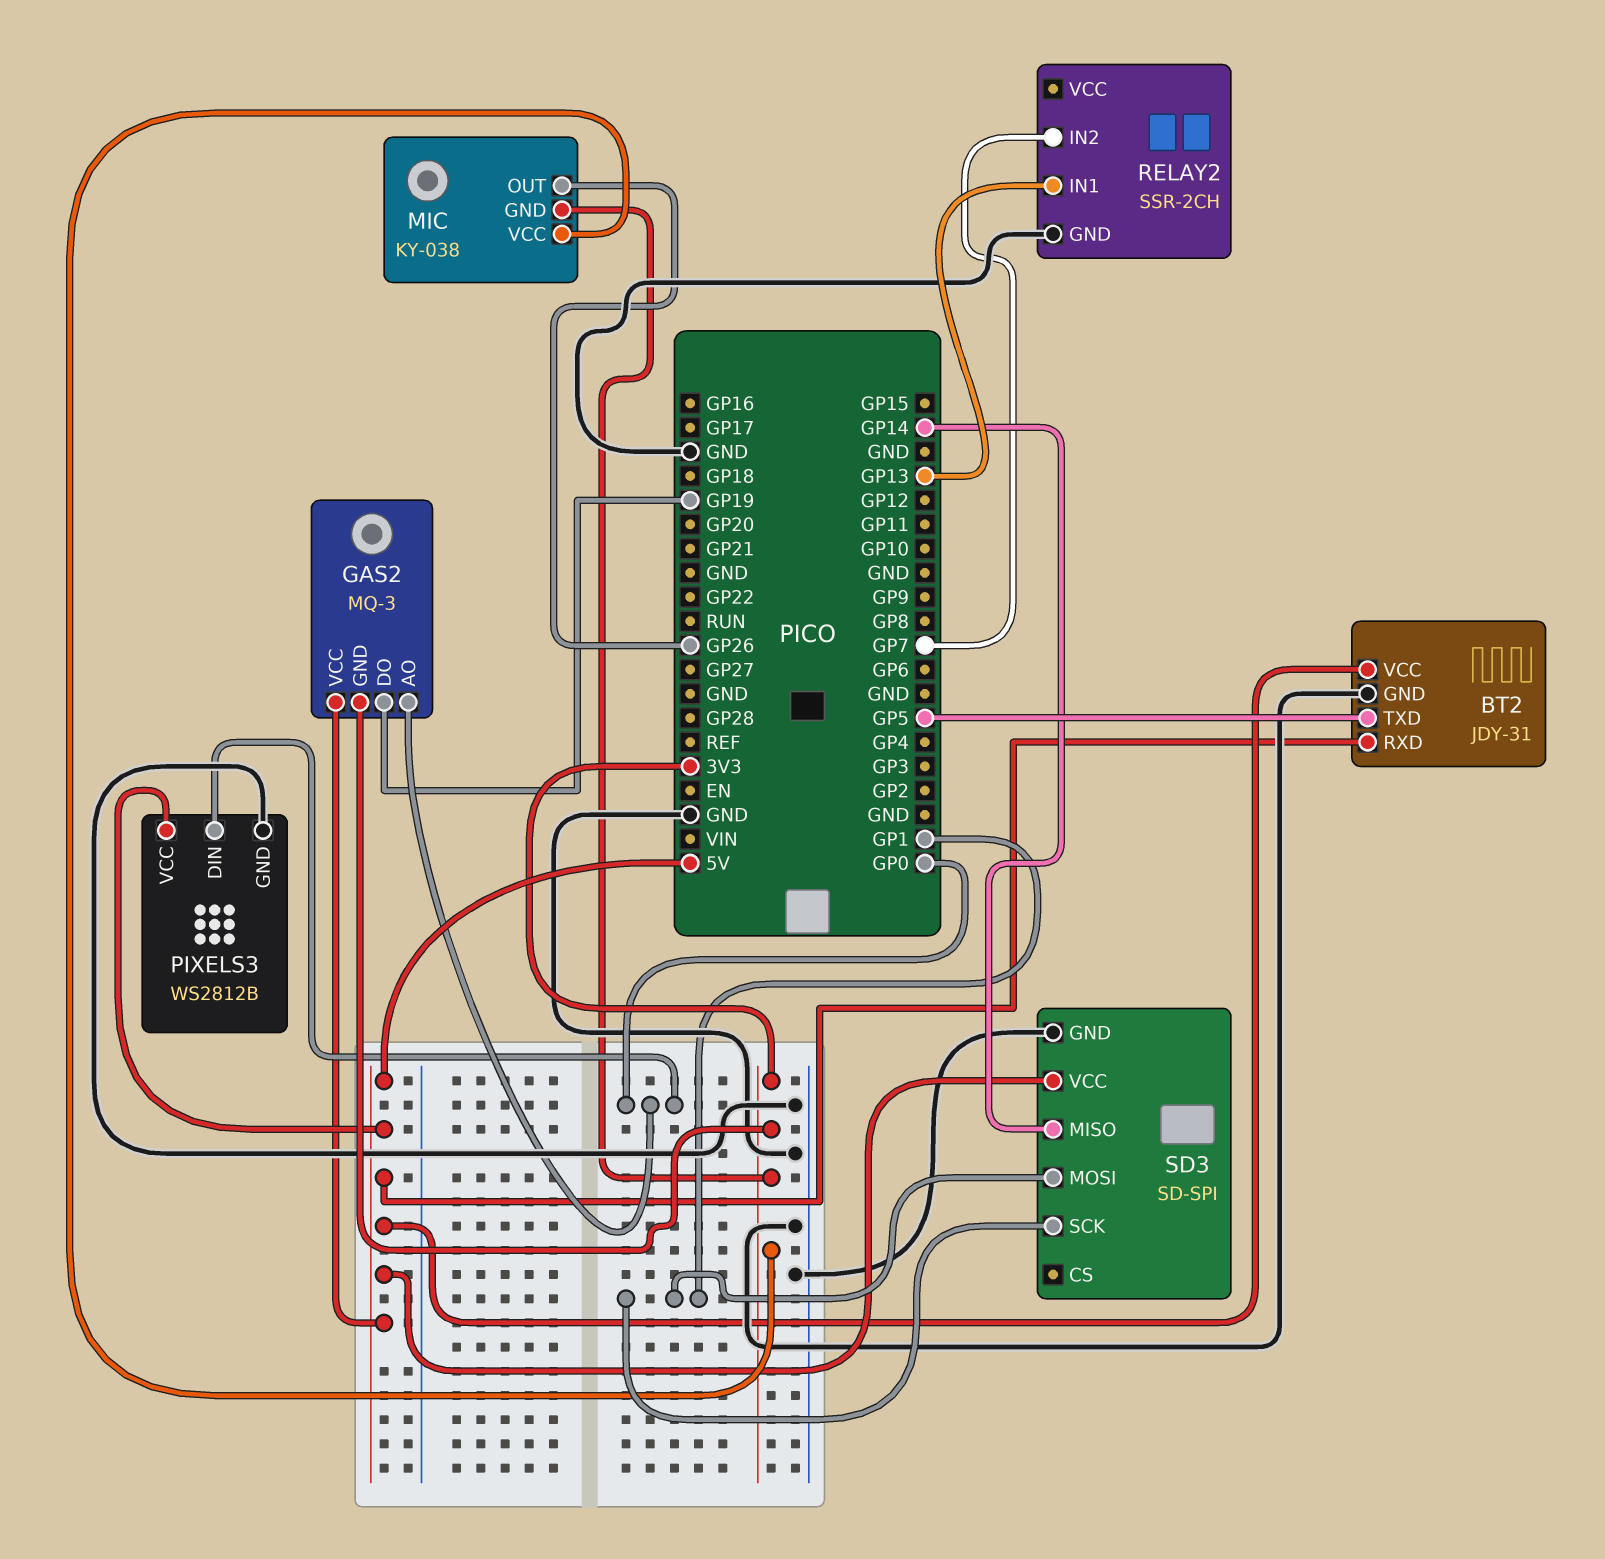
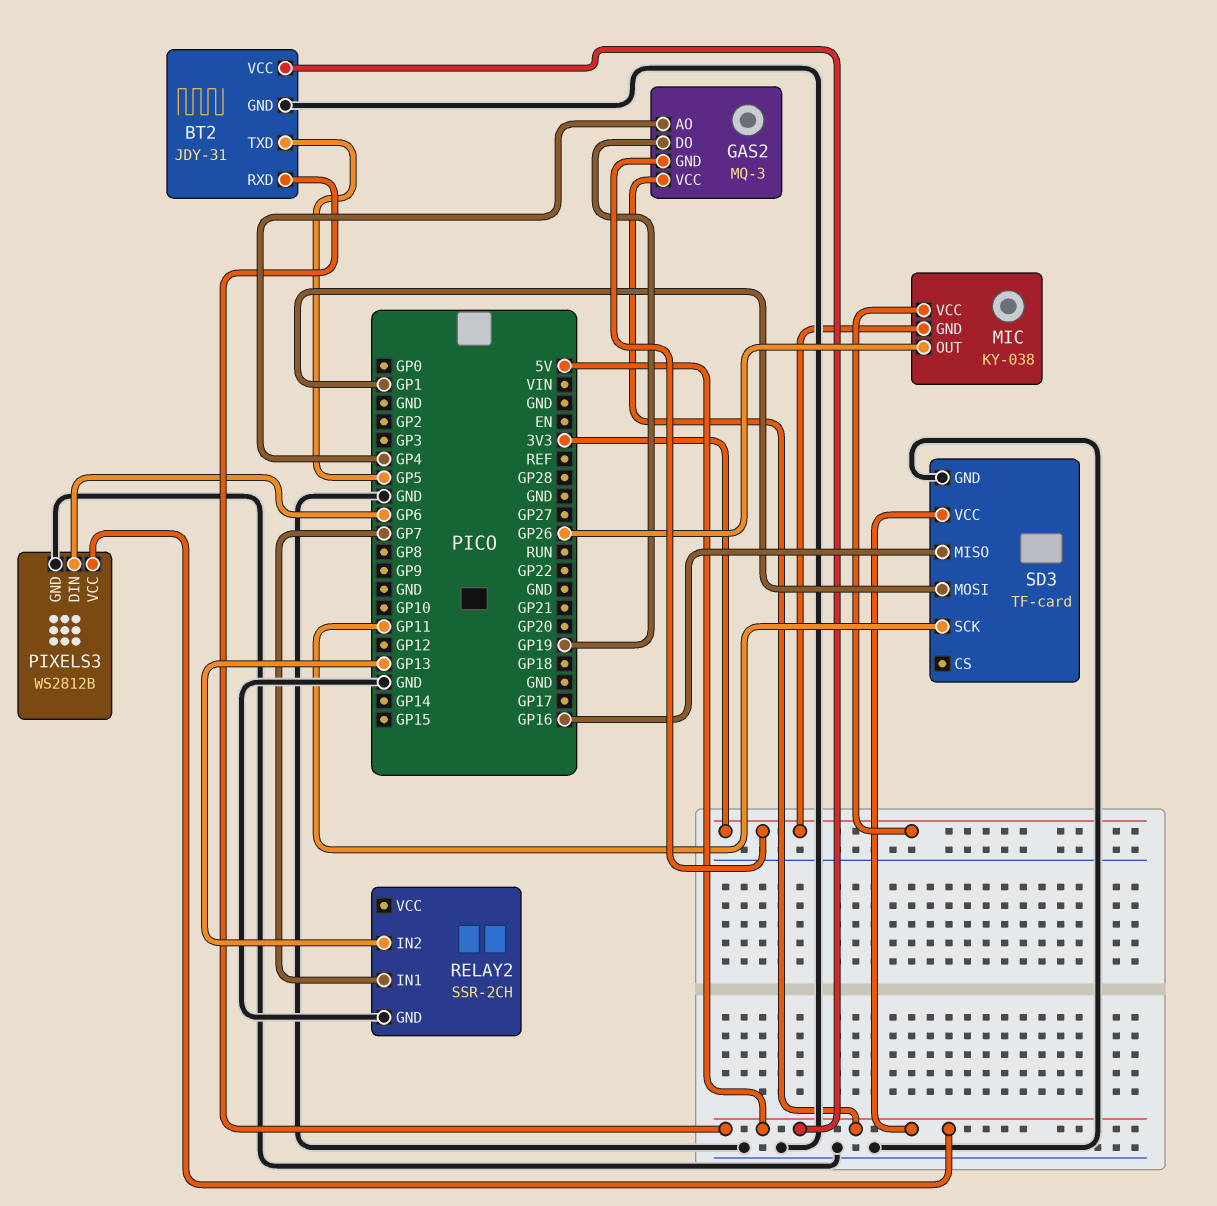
GAS2 pin AO: GP0 -> GP4
PIXELS3 pin DIN: GP0 -> GP6
RELAY2 pin IN1: GP13 -> GP7
RELAY2 pin IN2: GP7 -> GP13
SD3: SD-SPI -> TF-card
SD3 pin MISO: GP14 -> GP16
SD3 pin SCK: GP1 -> GP11

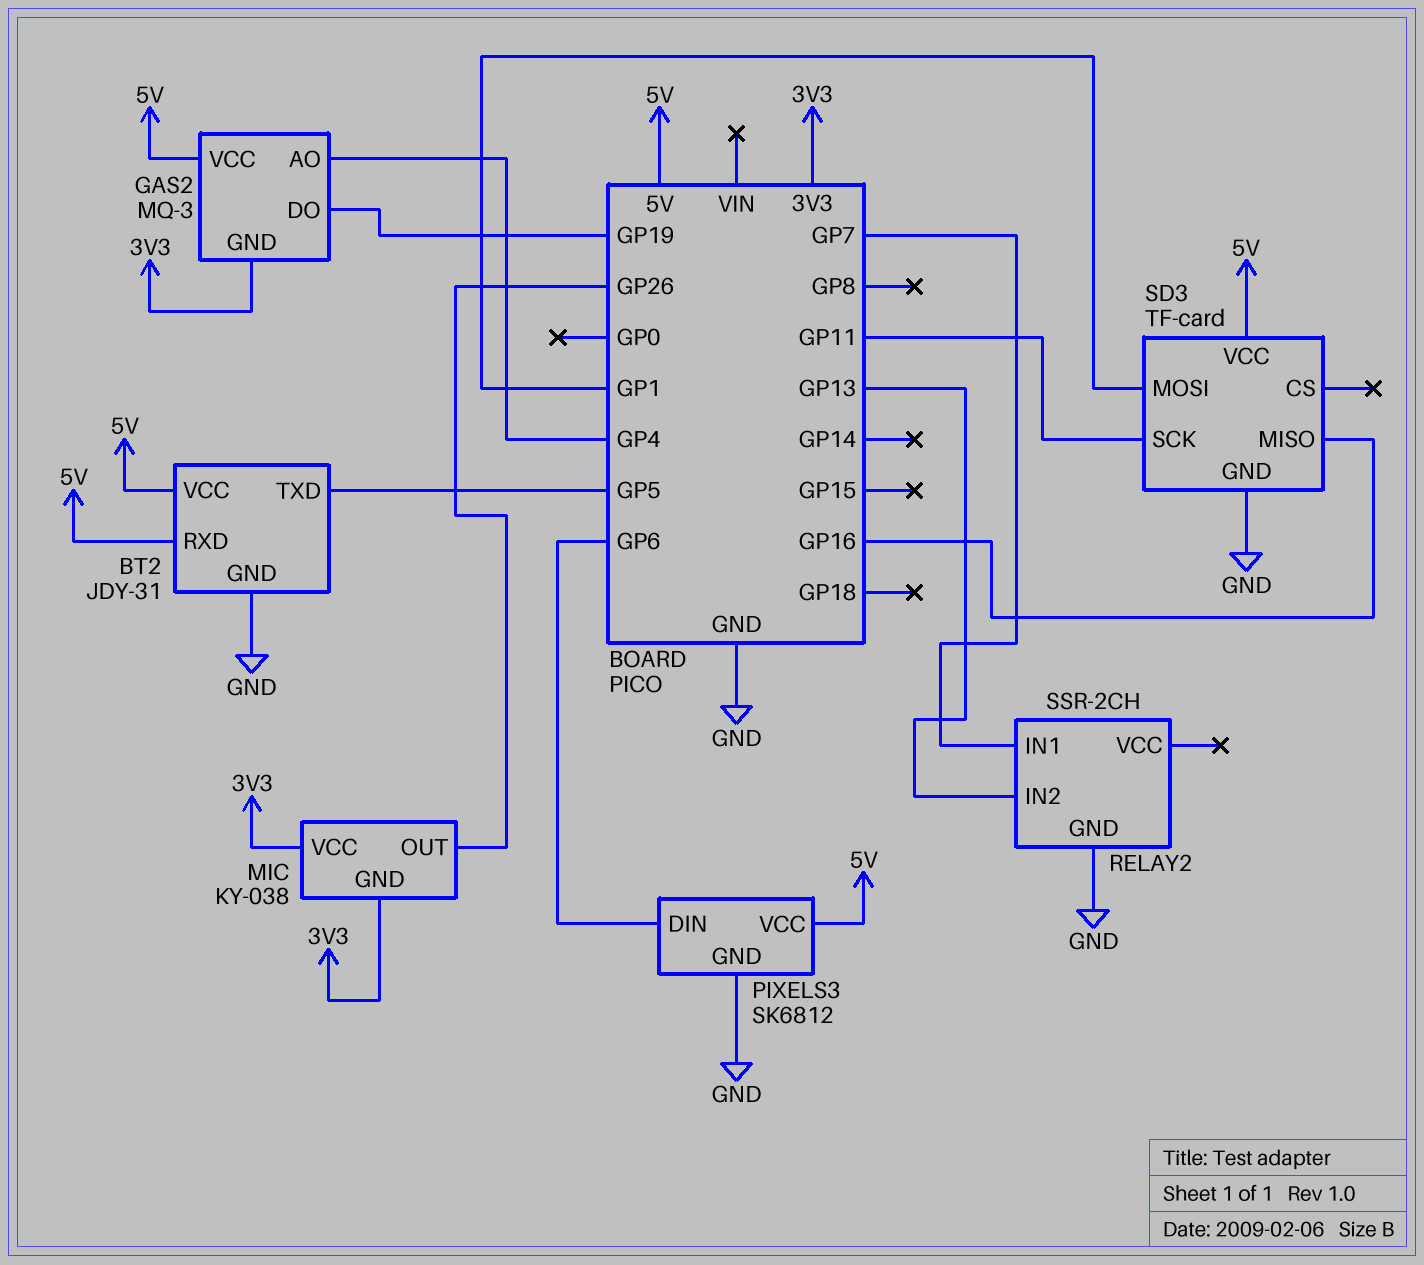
PIXELS3: WS2812B -> SK6812

